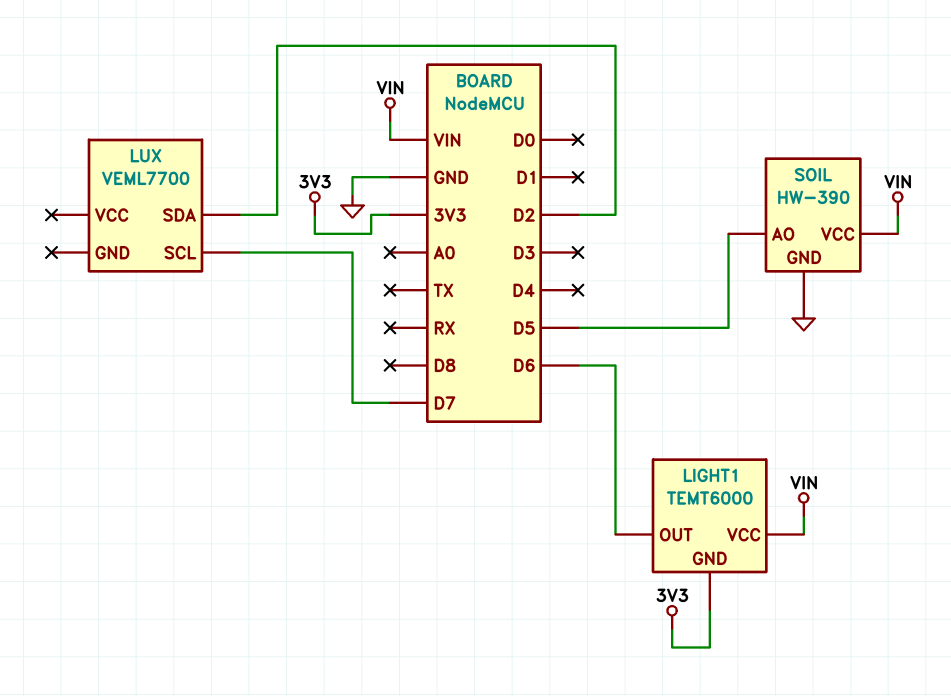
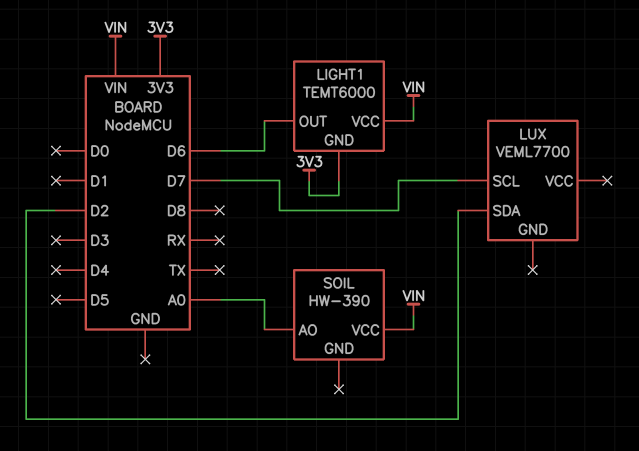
SOIL pin AO: D5 -> A0
SOIL pin GND: GND -> none

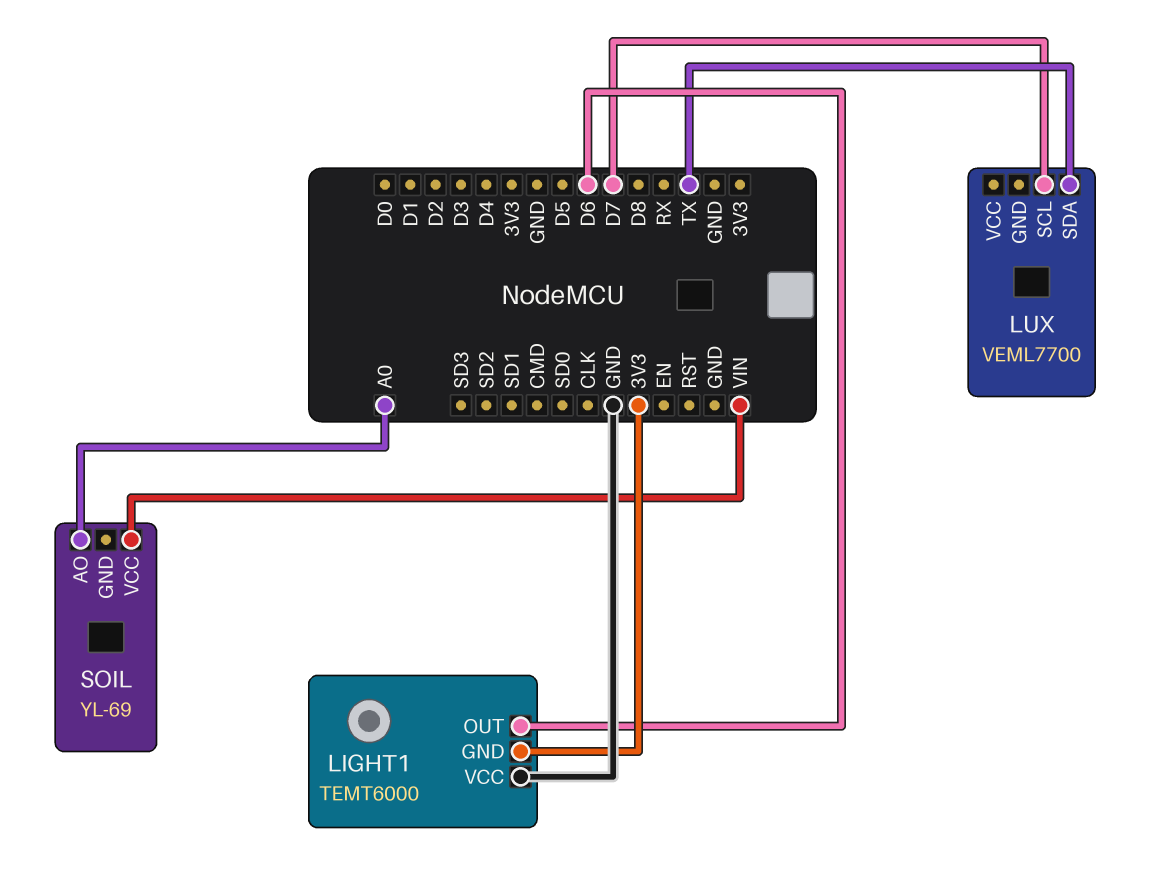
LIGHT1 pin VCC: VIN -> GND
LUX pin SDA: D2 -> TX
SOIL: HW-390 -> YL-69

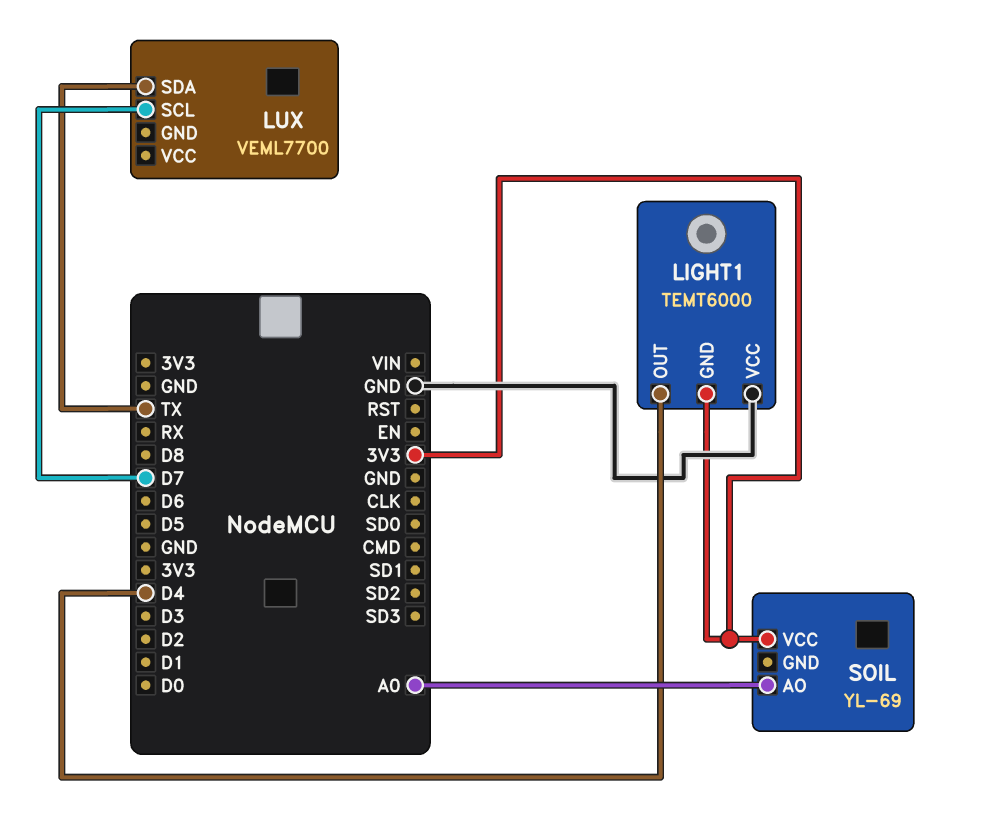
LIGHT1 pin OUT: D6 -> D4
SOIL pin VCC: VIN -> 3V3

